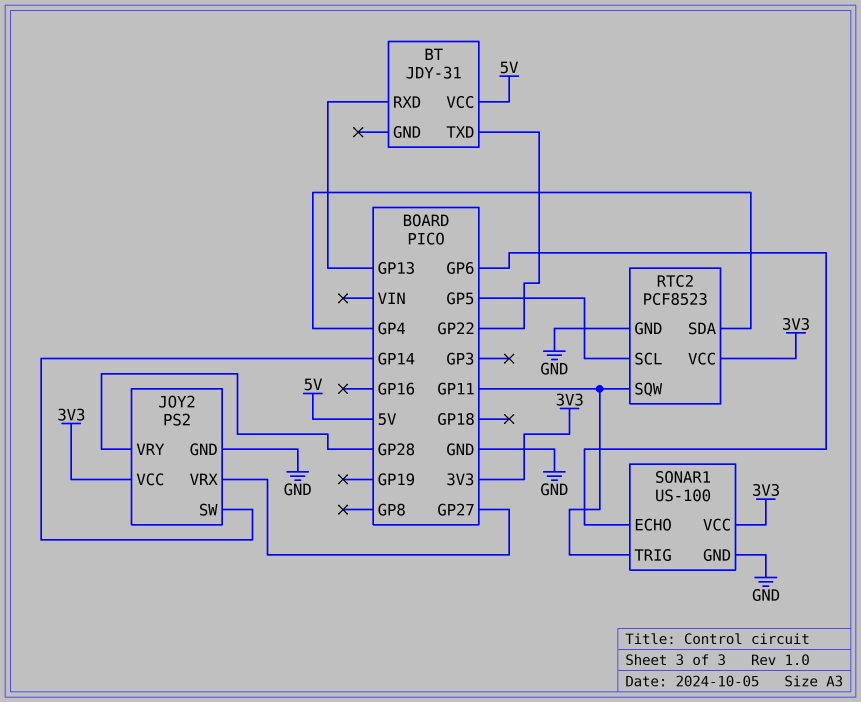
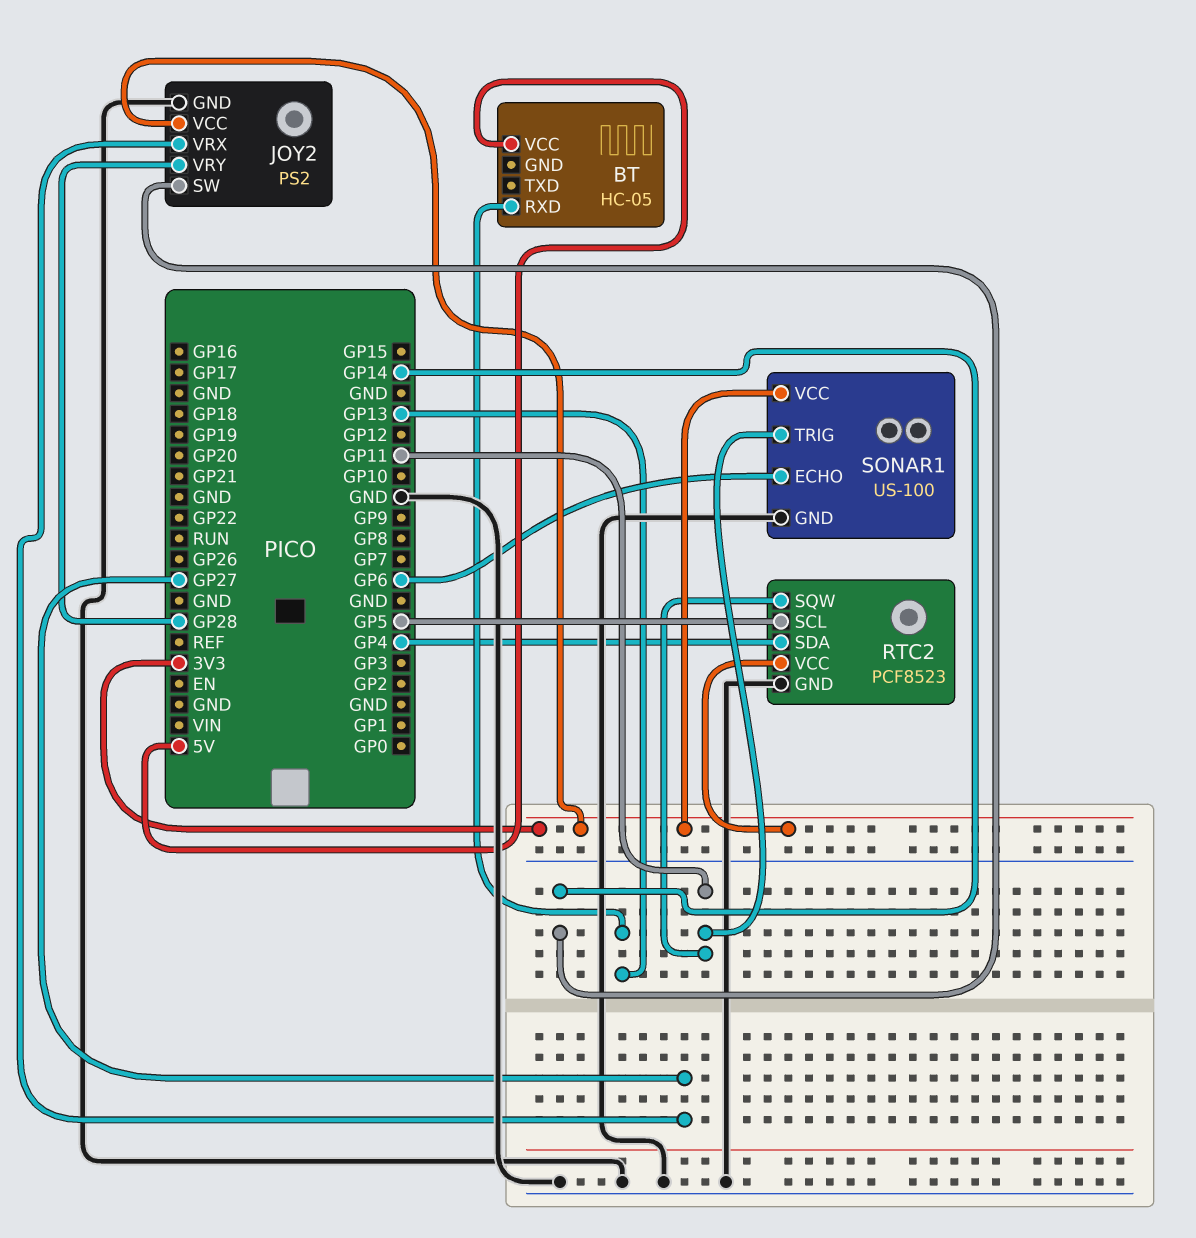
BT: JDY-31 -> HC-05
BT pin TXD: GP22 -> none

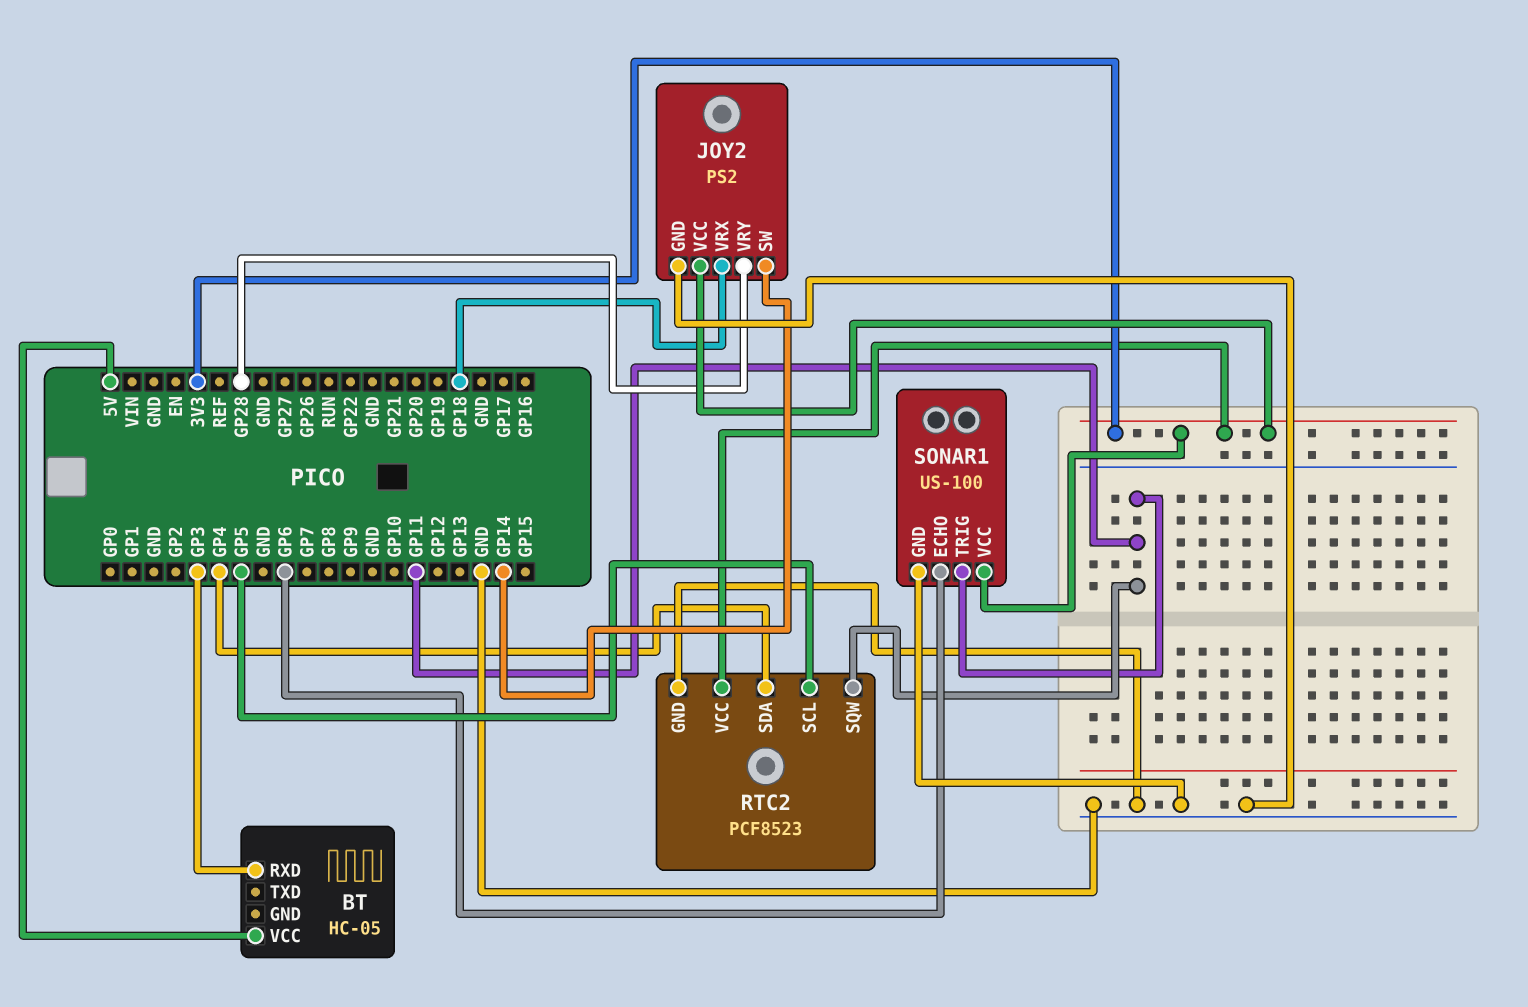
BT pin RXD: GP13 -> GP3
JOY2 pin VRX: GP27 -> GP18

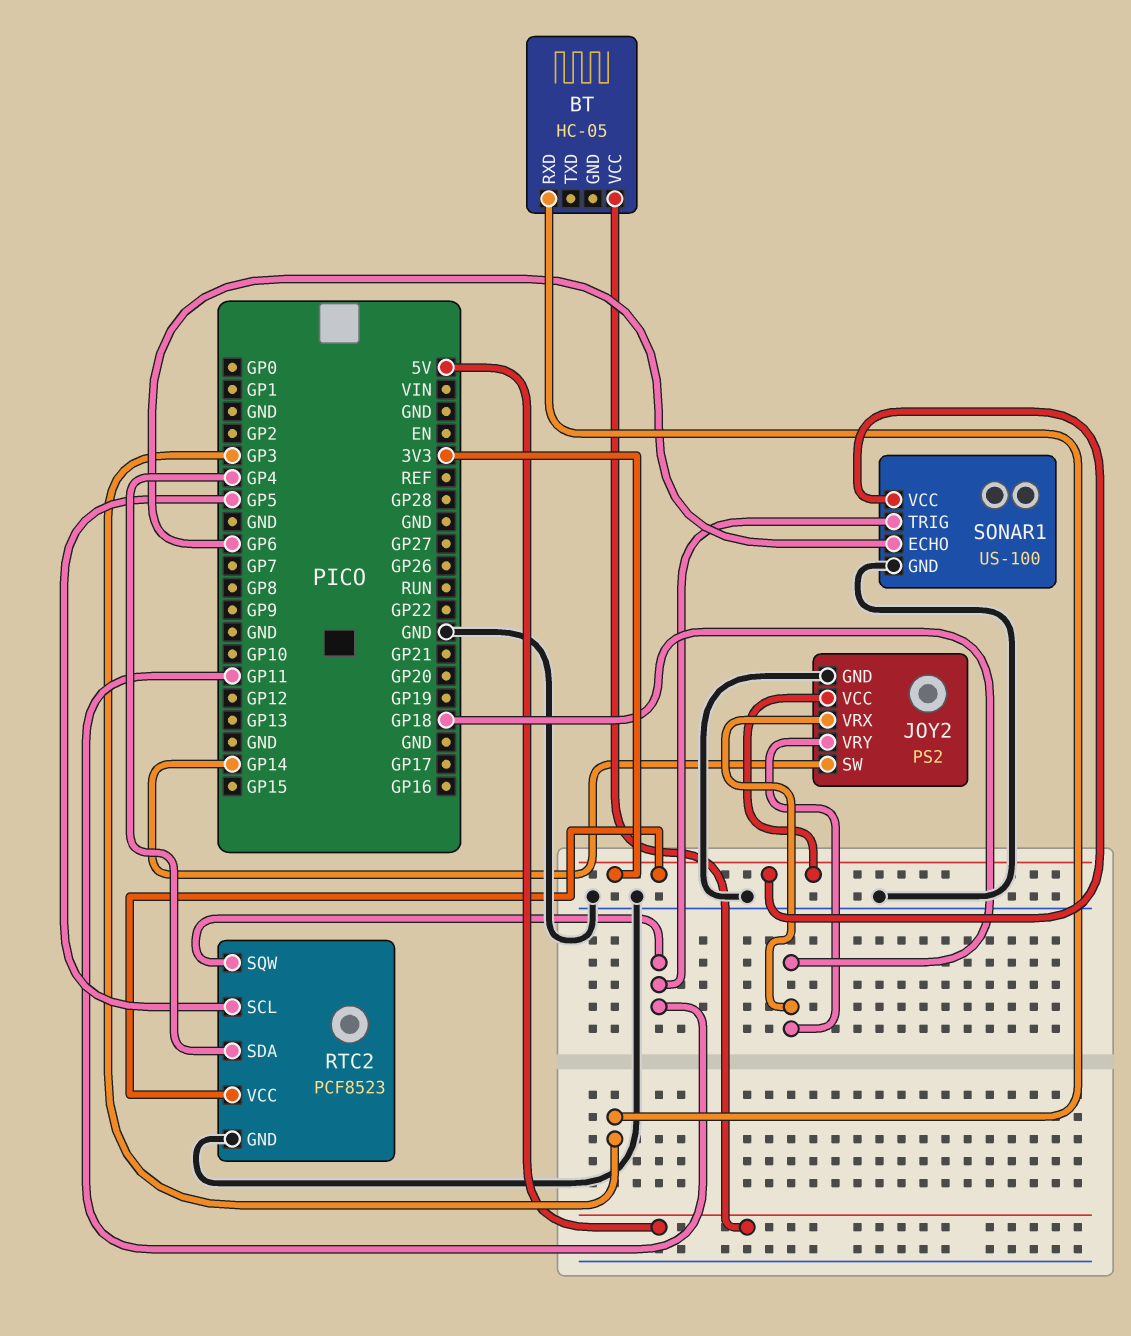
JOY2 pin VRY: GP28 -> GP18

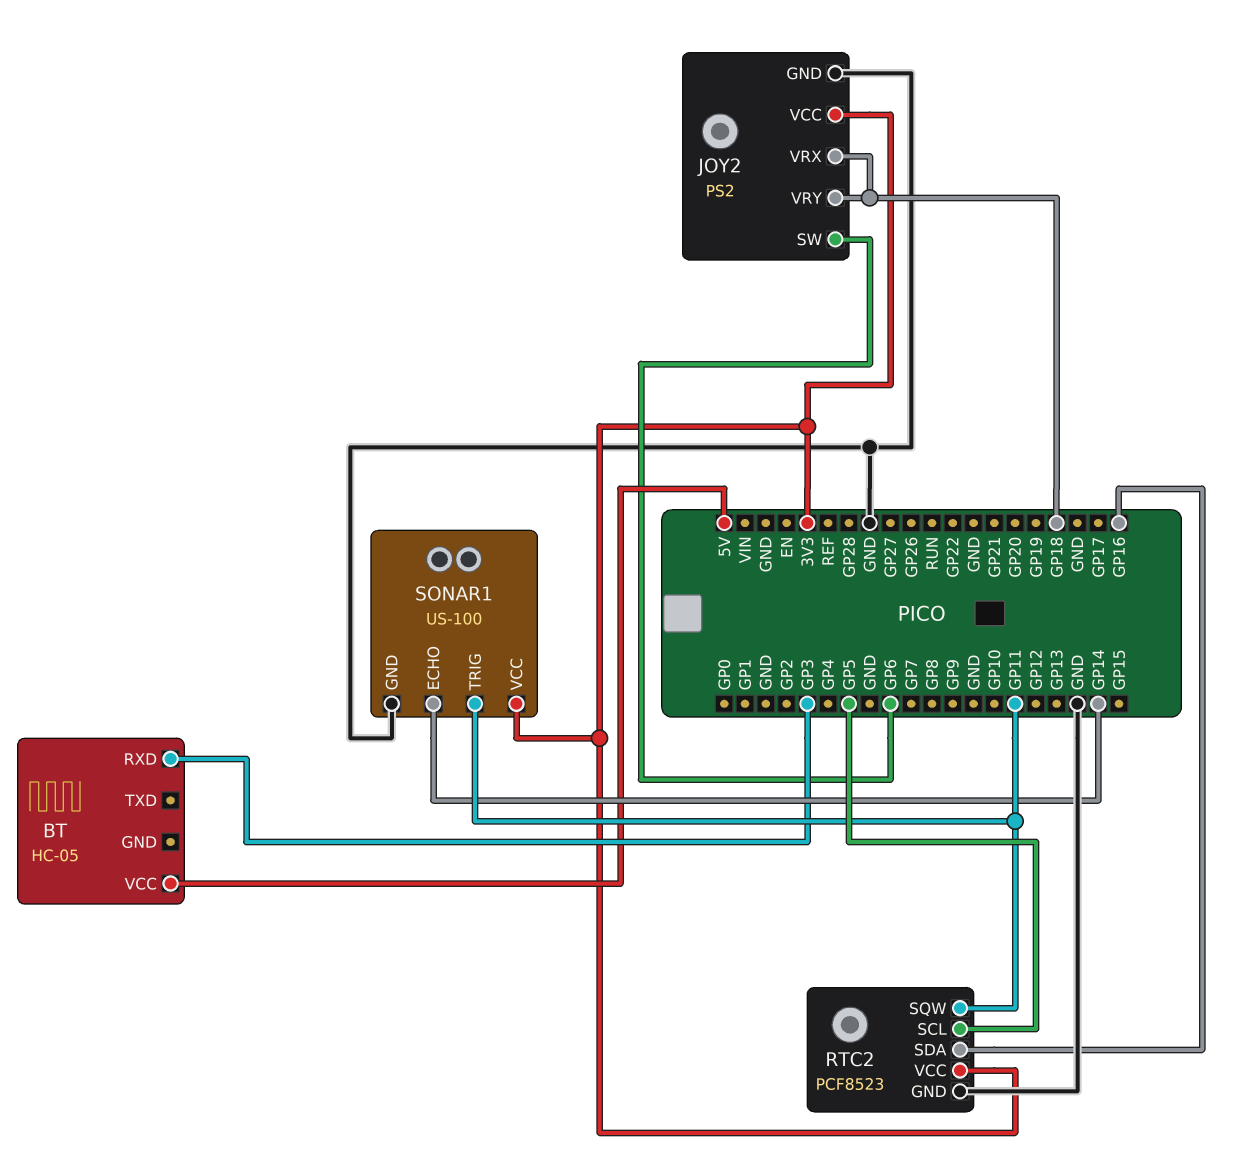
JOY2 pin SW: GP14 -> GP6
RTC2 pin SDA: GP4 -> GP16
SONAR1 pin ECHO: GP6 -> GP14

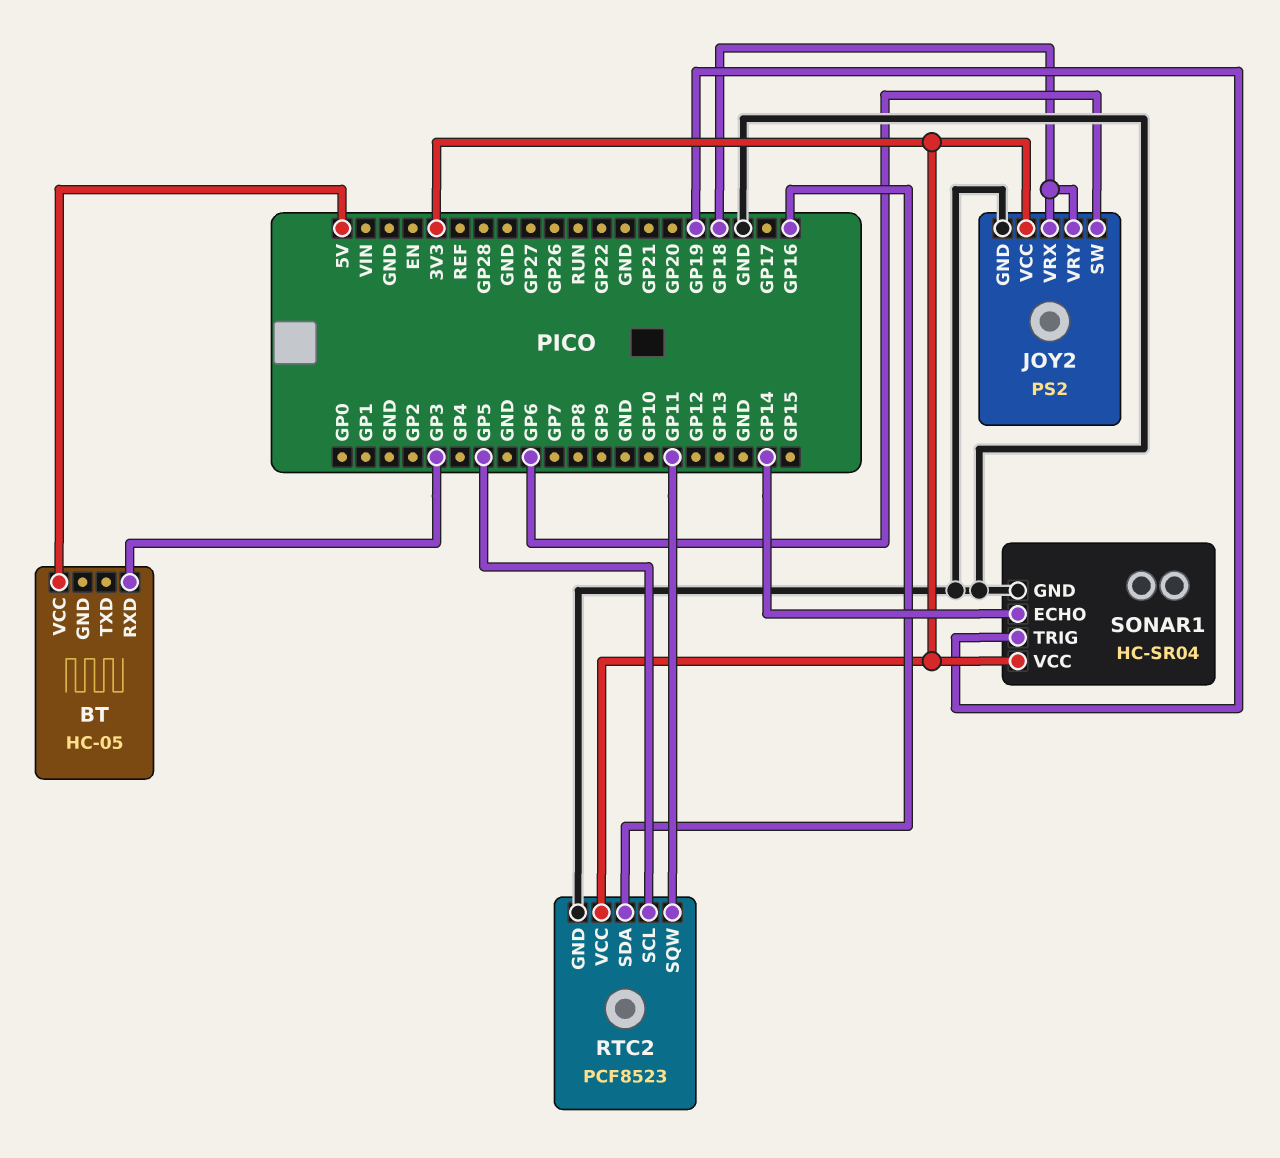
SONAR1: US-100 -> HC-SR04
SONAR1 pin TRIG: GP11 -> GP19

